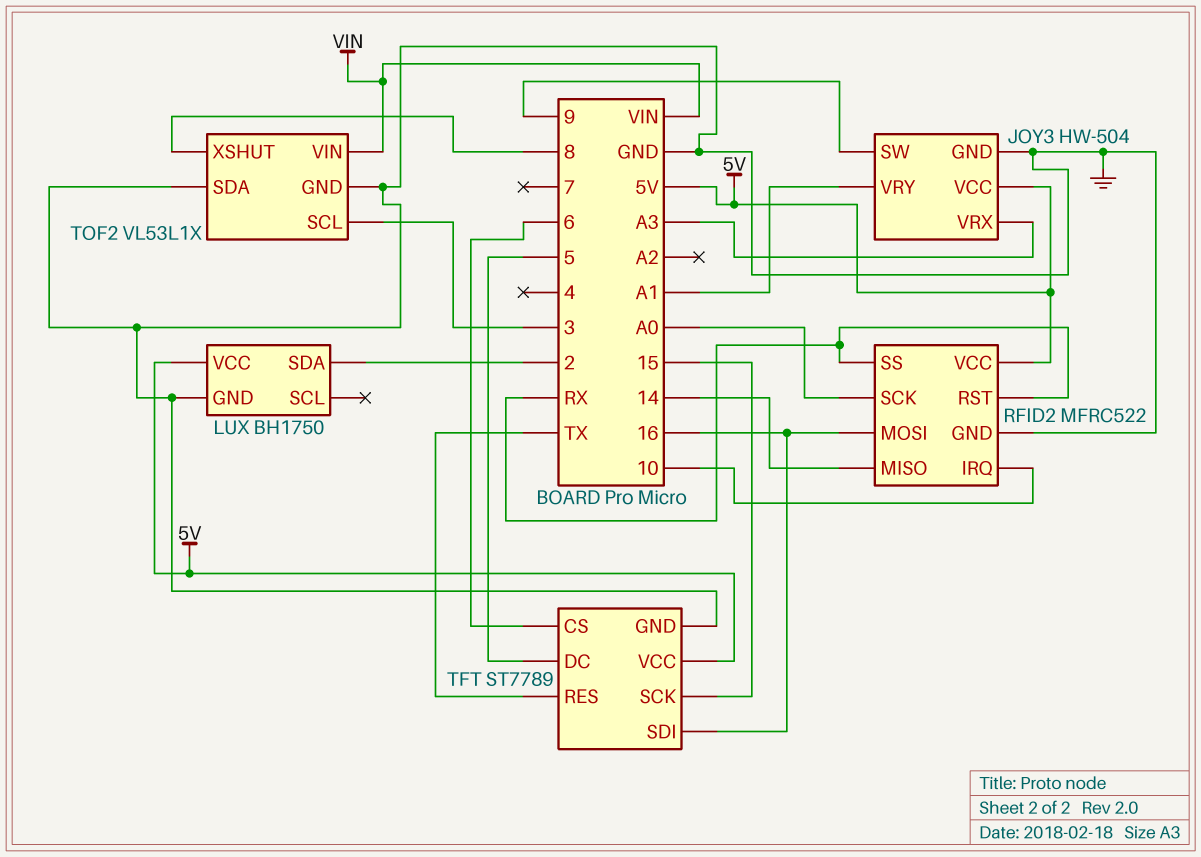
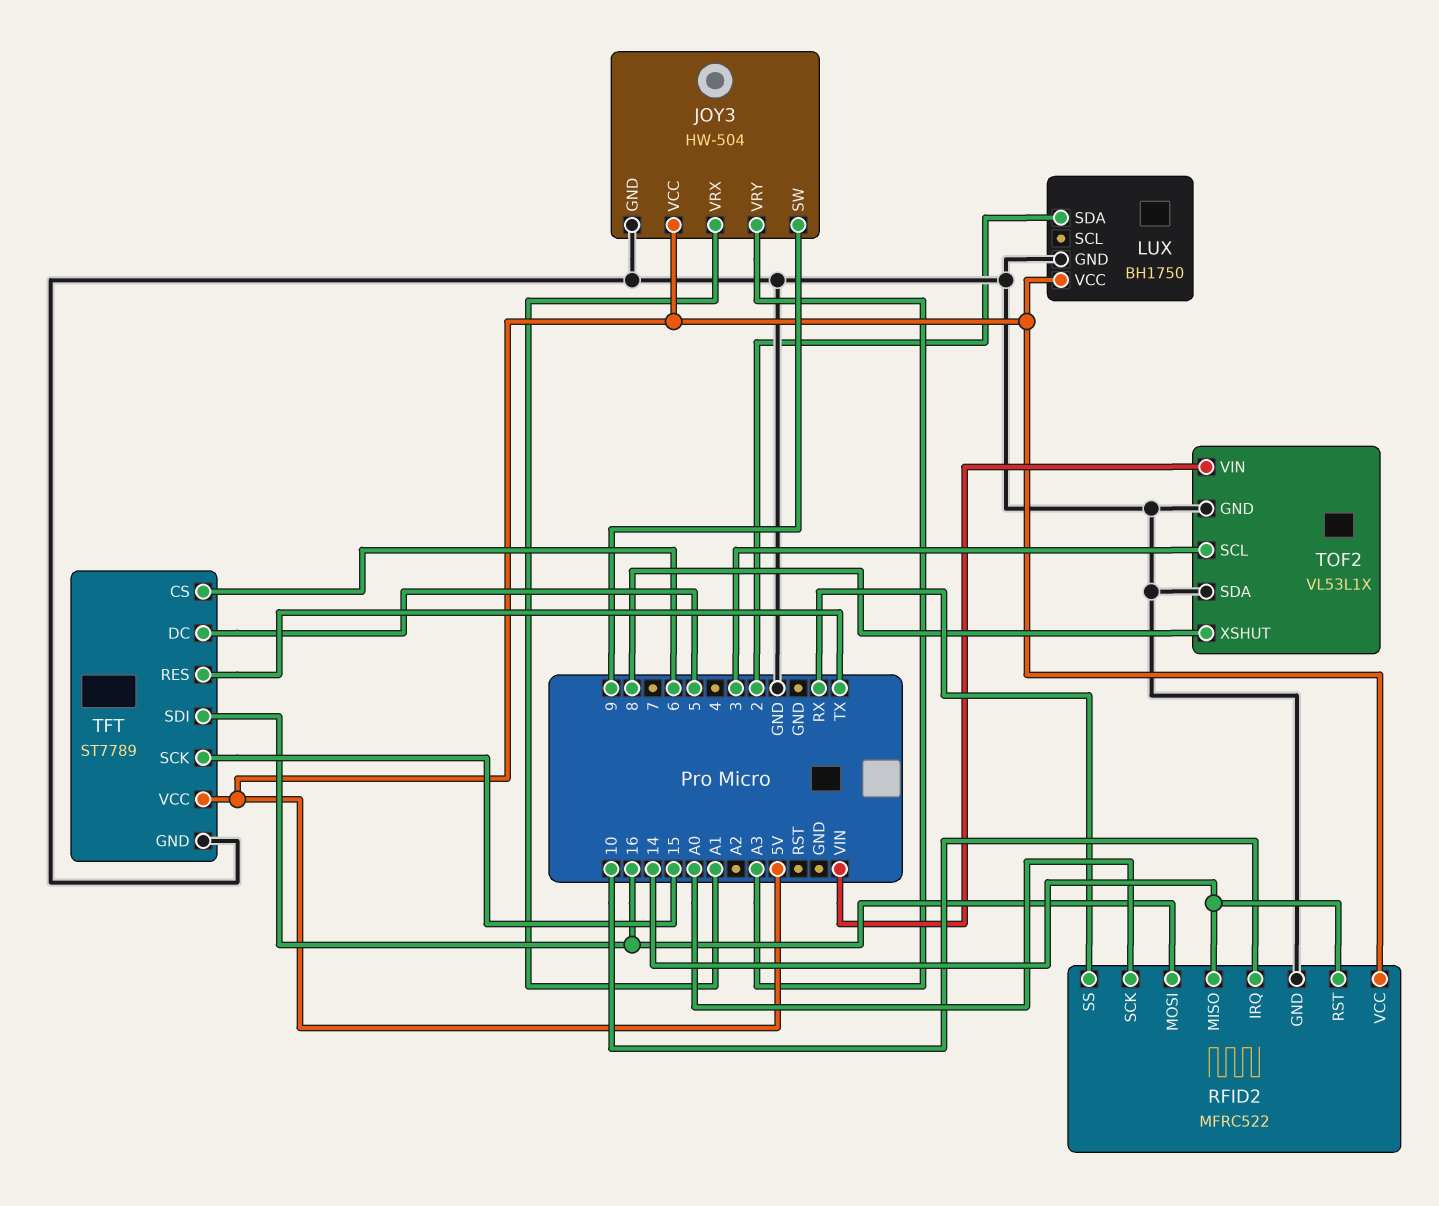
JOY3 pin VRX: A3 -> A1
JOY3 pin VRY: A1 -> A3
RFID2 pin RST: RX -> 14

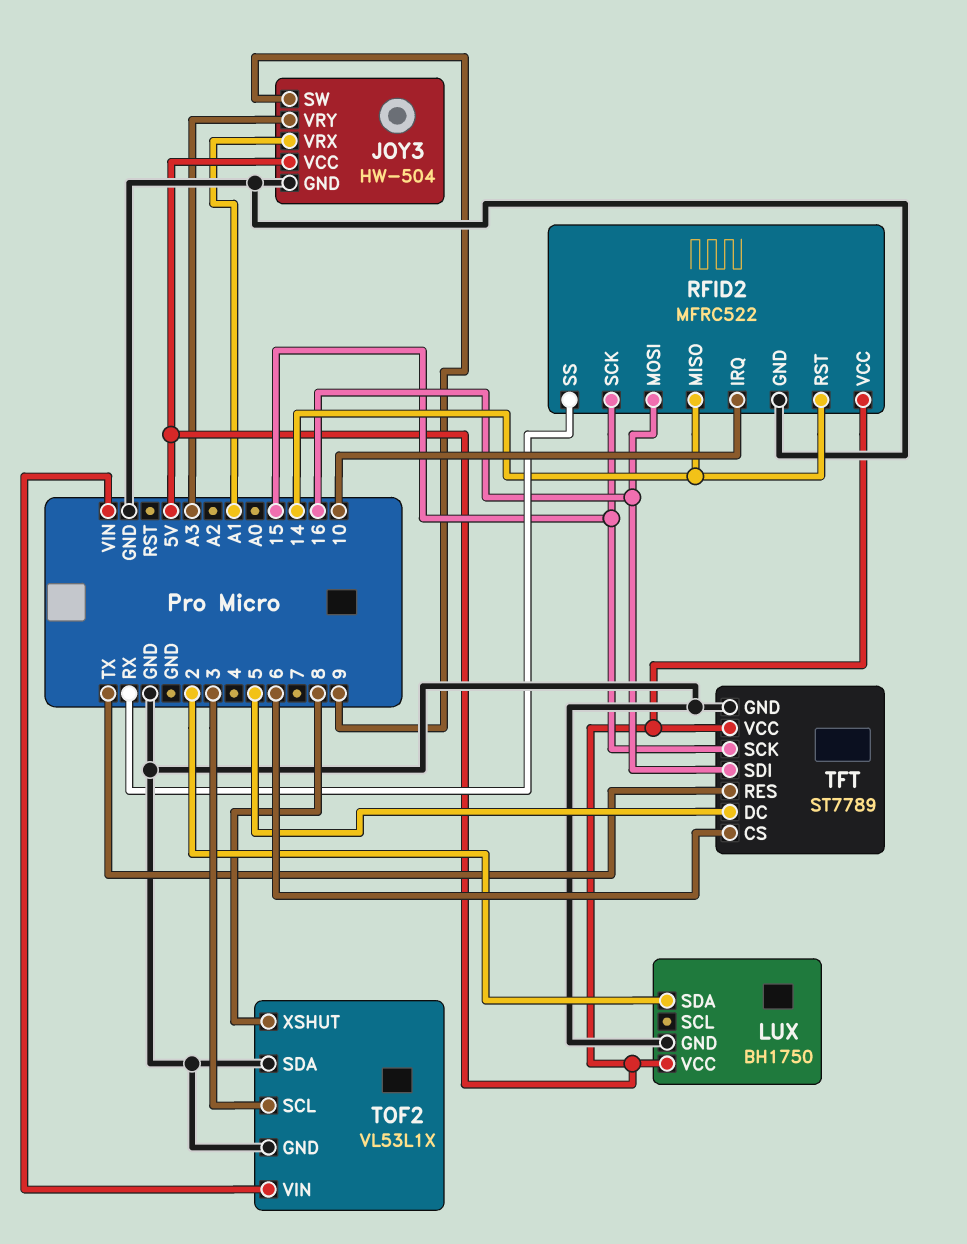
RFID2 pin SCK: A0 -> 15

